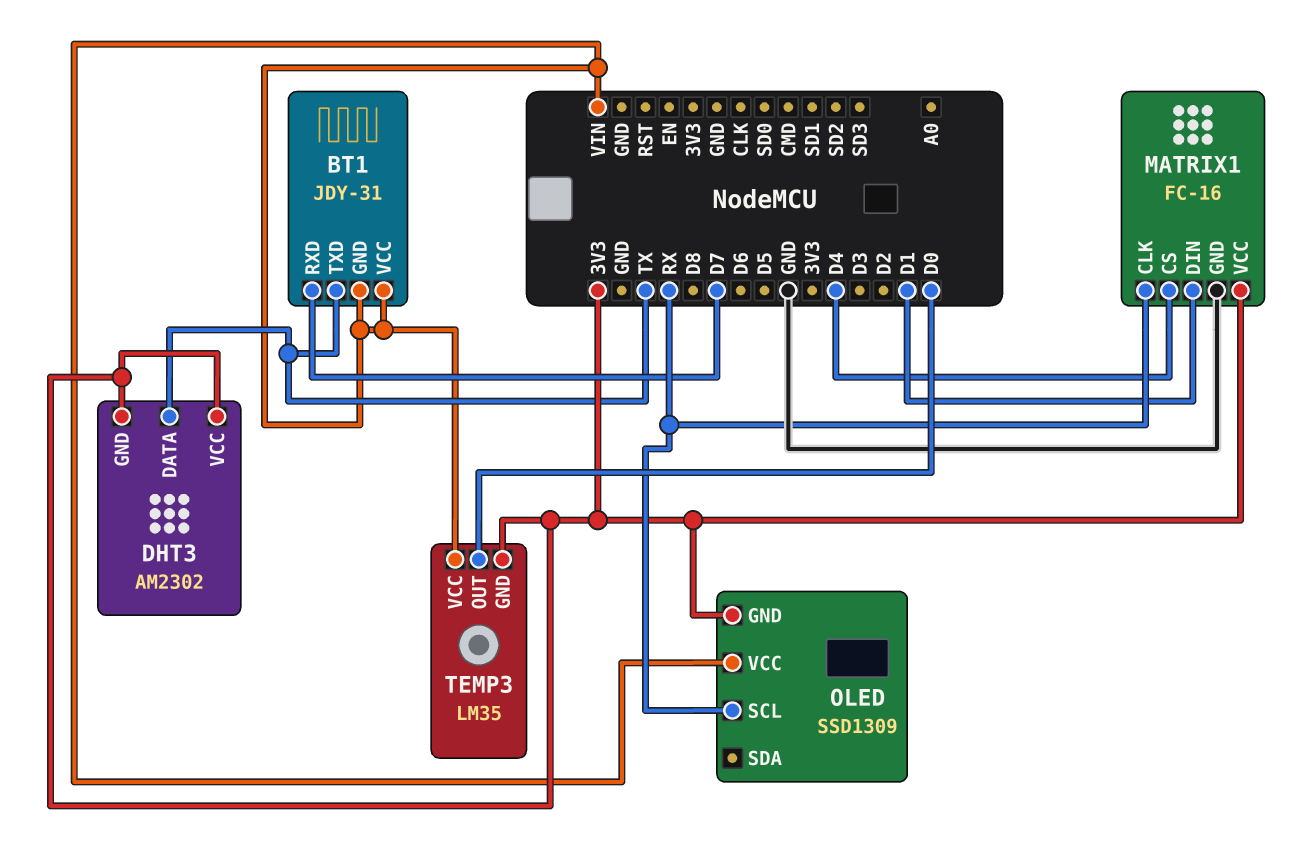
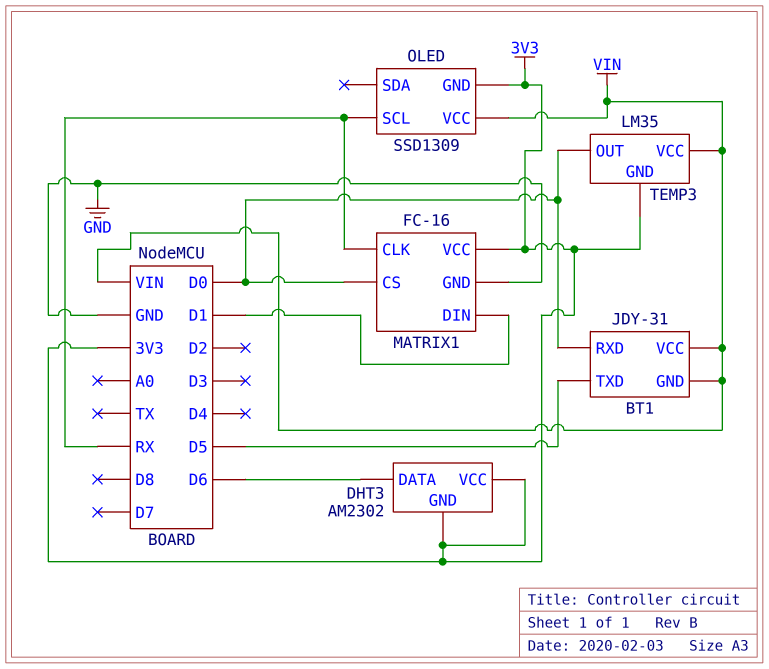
BT1 pin RXD: D7 -> D0
BT1 pin TXD: TX -> D5
DHT3 pin DATA: TX -> D6
MATRIX1 pin CS: D4 -> D0

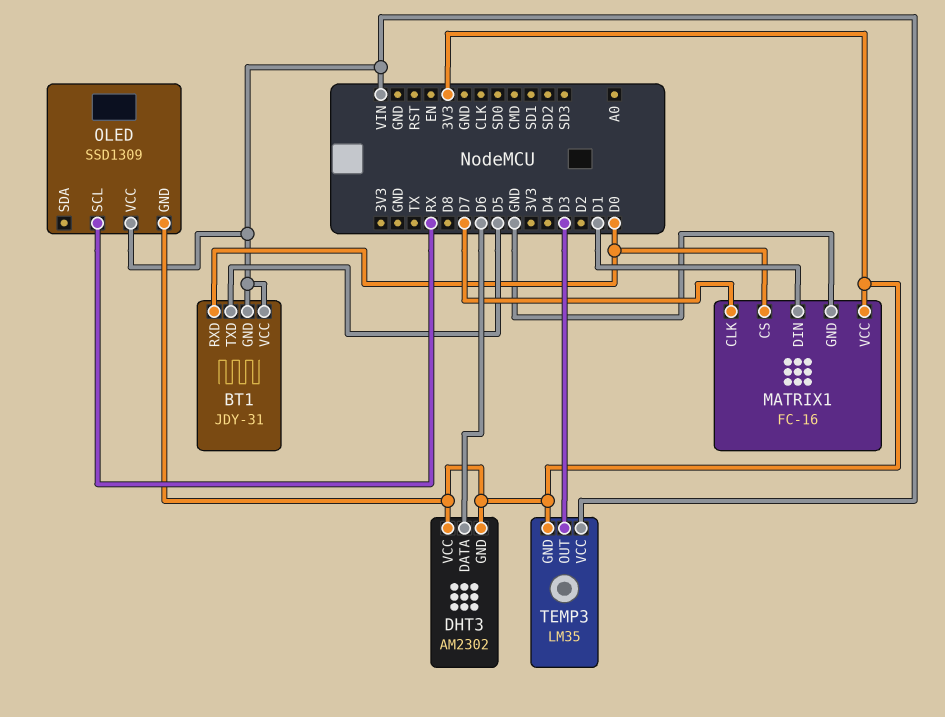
MATRIX1 pin CLK: RX -> D7
TEMP3 pin OUT: D0 -> D3

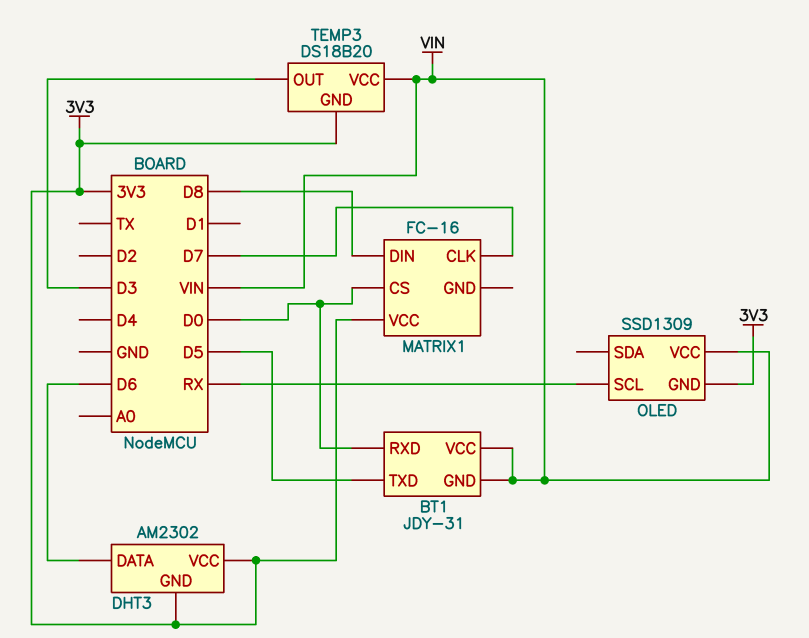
MATRIX1 pin DIN: D1 -> D8
MATRIX1 pin GND: GND -> none
TEMP3: LM35 -> DS18B20

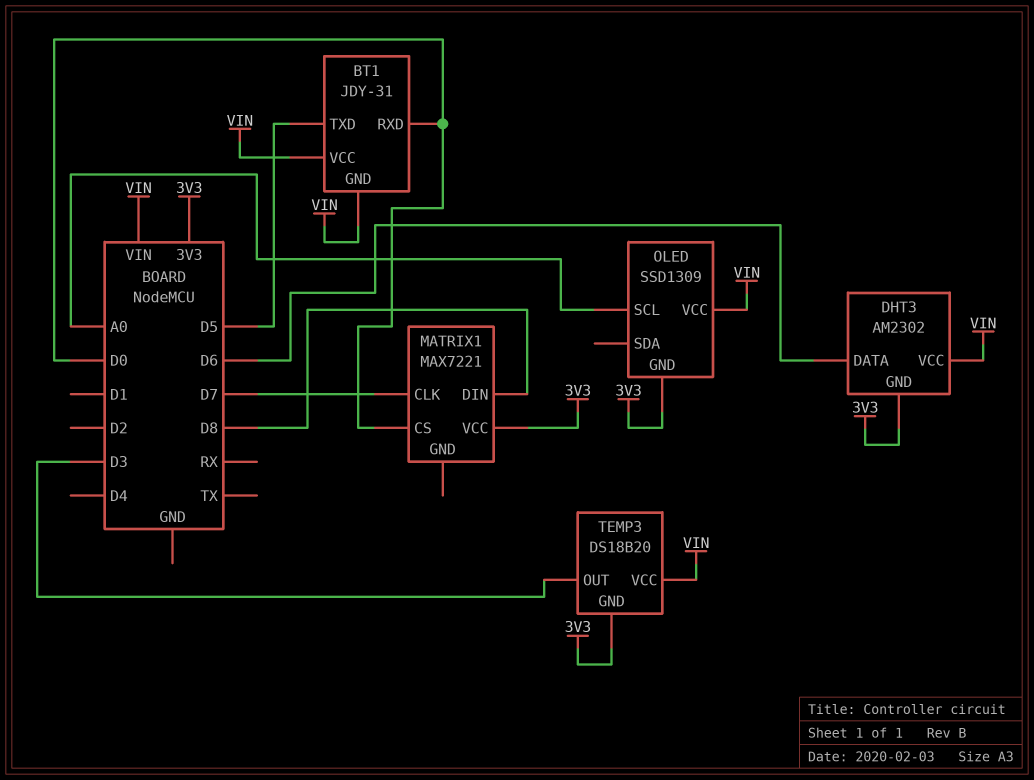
DHT3 pin VCC: 3V3 -> VIN
MATRIX1: FC-16 -> MAX7221
OLED pin SCL: RX -> A0

